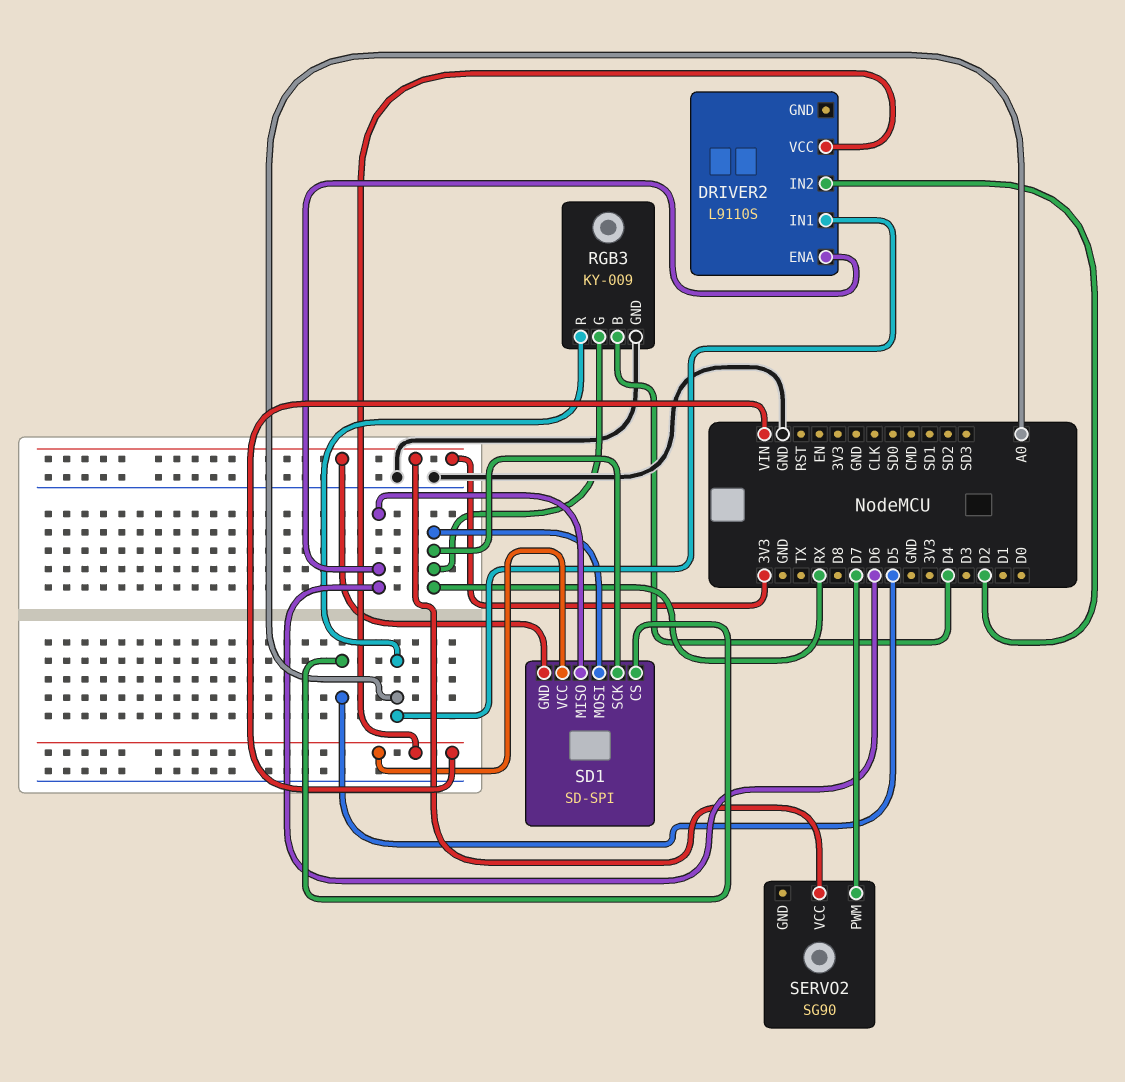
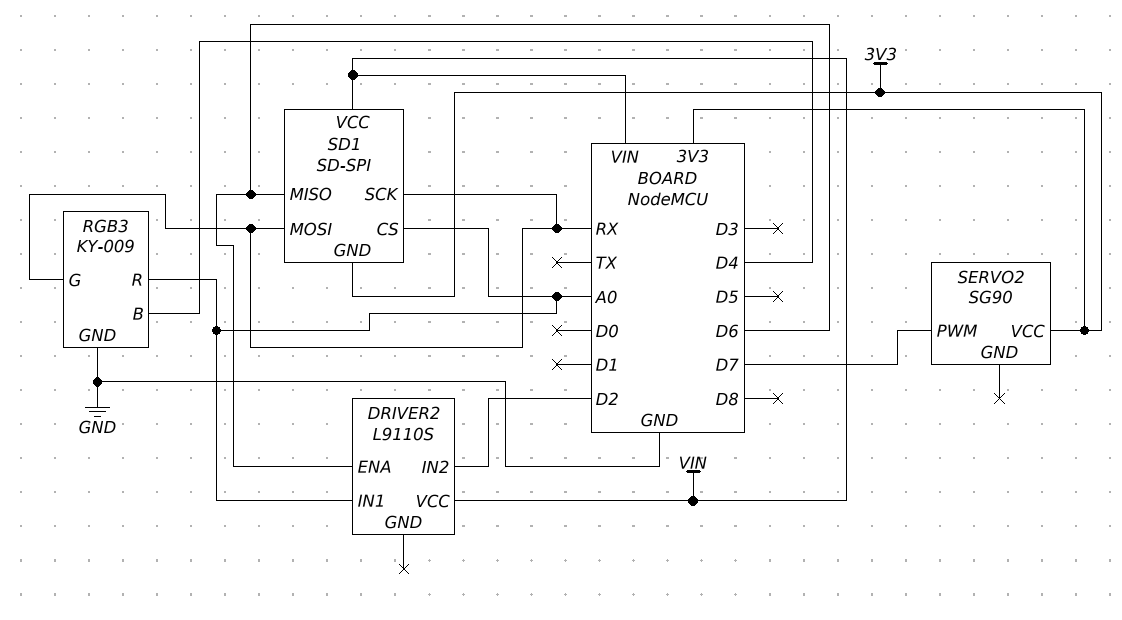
SD1 pin CS: D5 -> A0

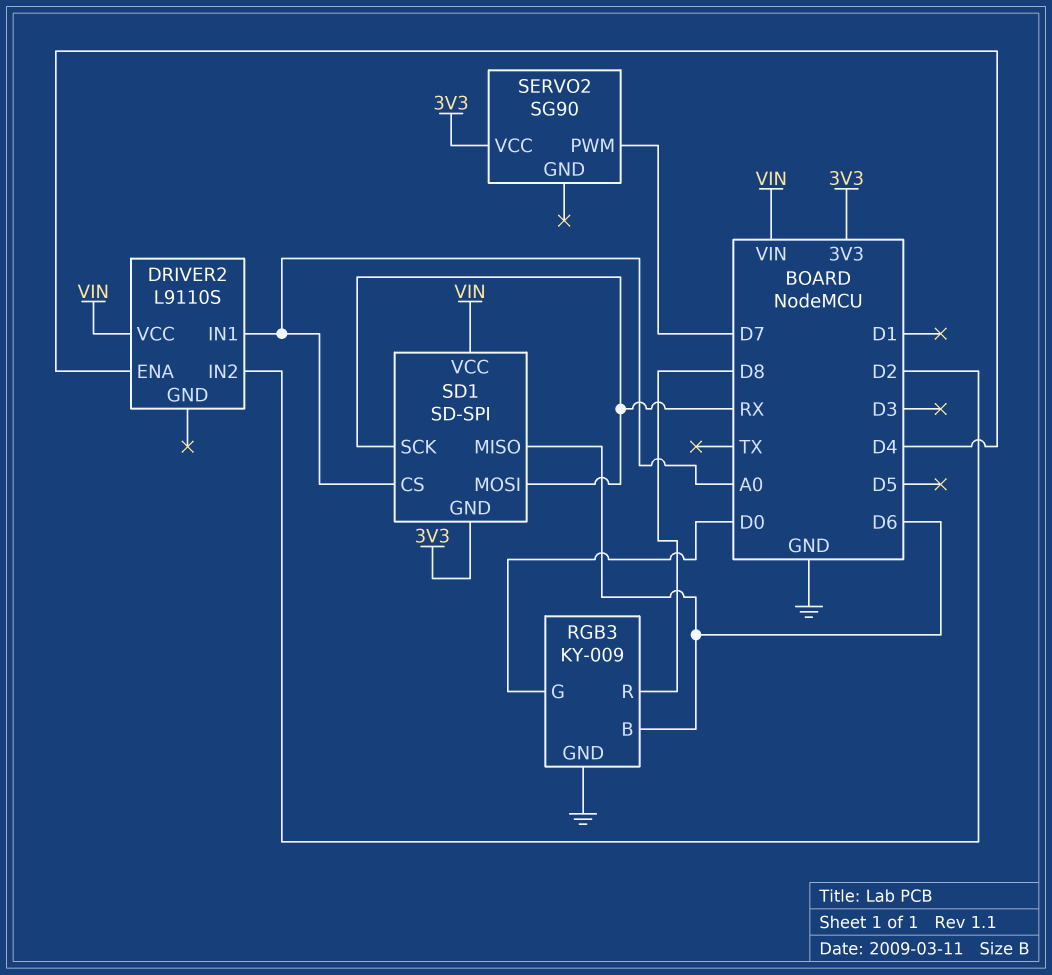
DRIVER2 pin ENA: D6 -> D4
RGB3 pin B: D4 -> D6
RGB3 pin G: RX -> D0
RGB3 pin R: A0 -> D8

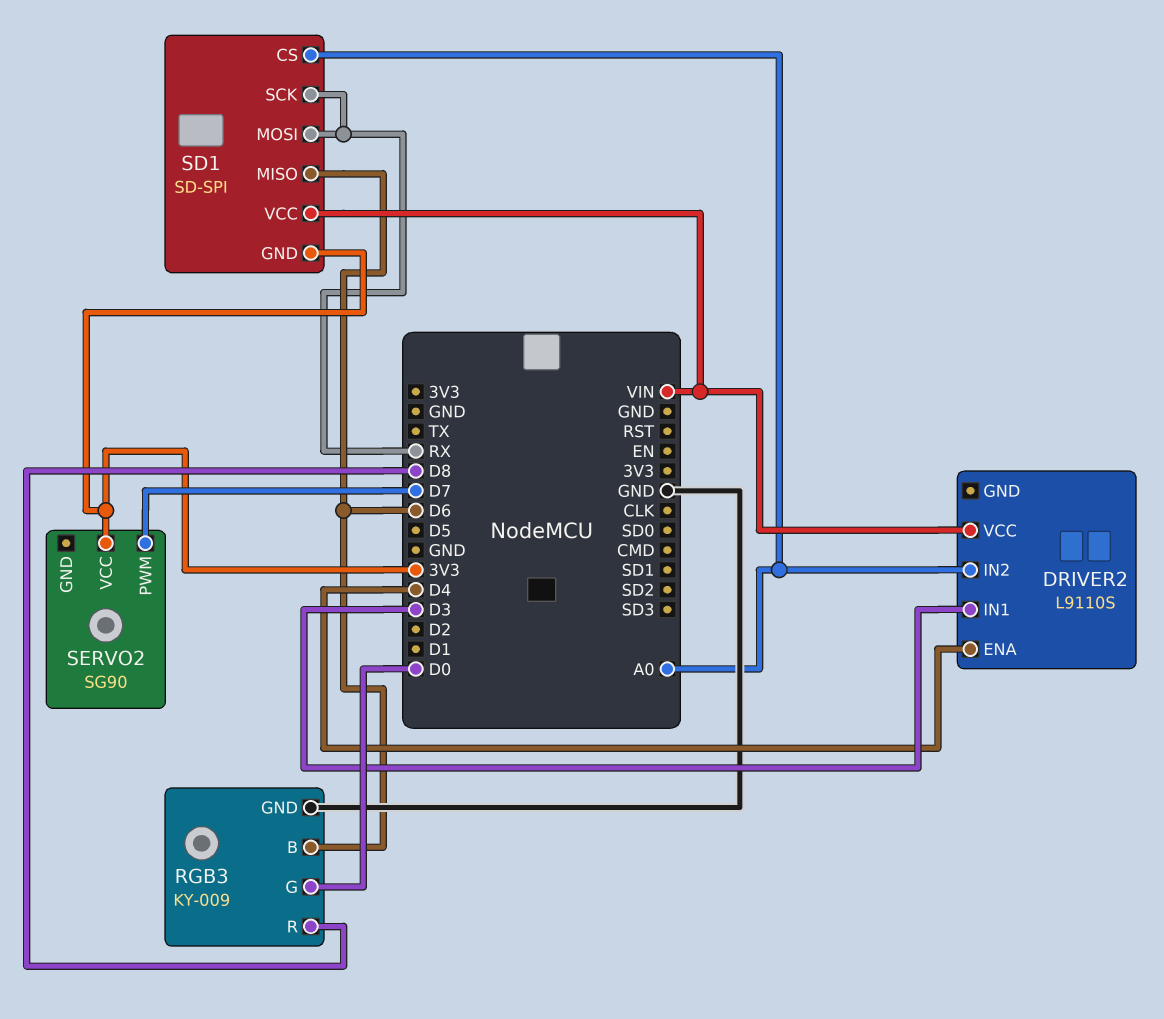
DRIVER2 pin IN1: A0 -> D3
DRIVER2 pin IN2: D2 -> A0

